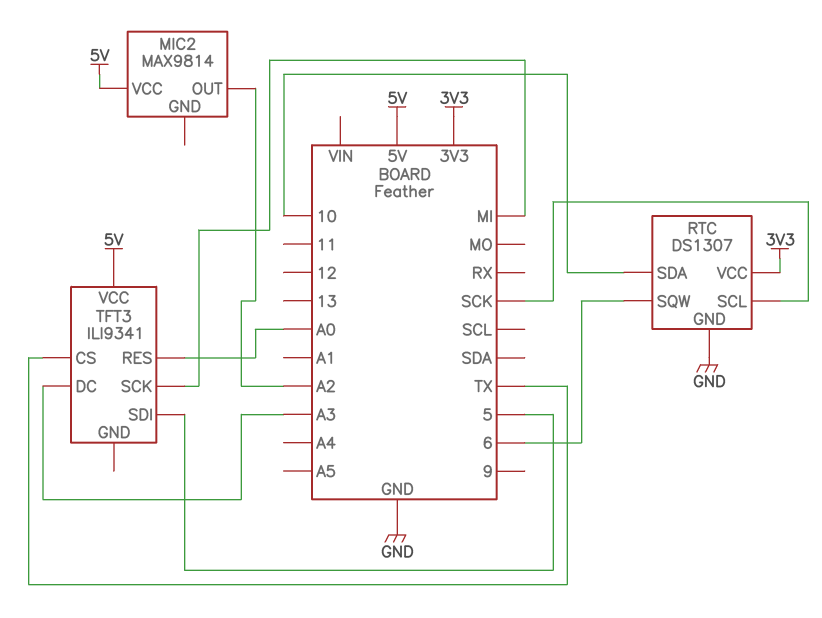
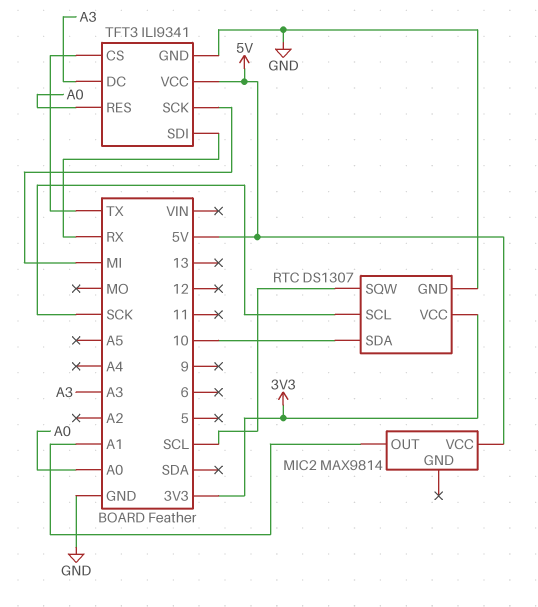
MIC2 pin OUT: A2 -> A1
RTC pin SQW: 6 -> SCL
TFT3 pin GND: none -> GND
TFT3 pin SDI: 5 -> RX

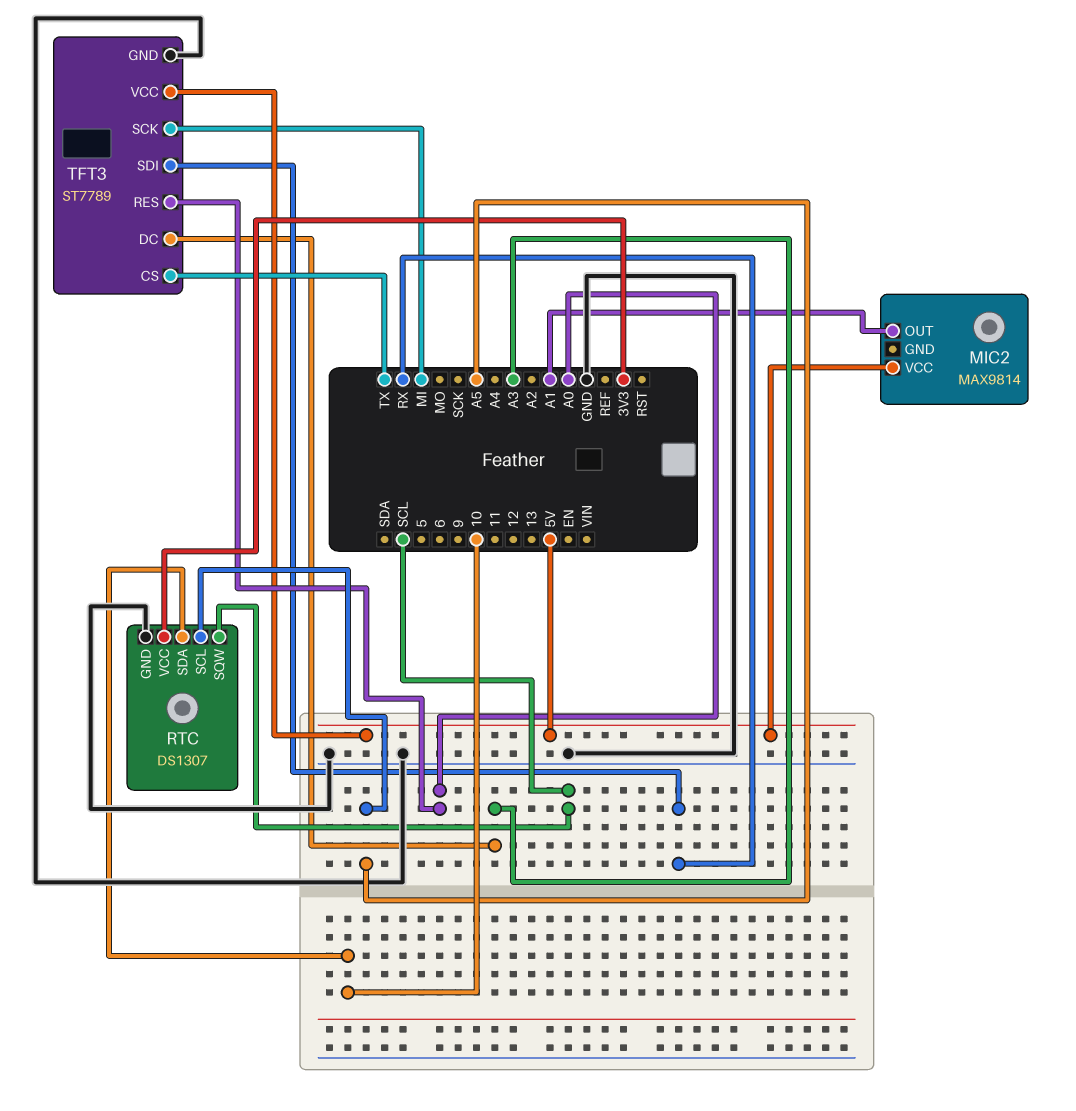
RTC pin SCL: SCK -> A5
TFT3: ILI9341 -> ST7789

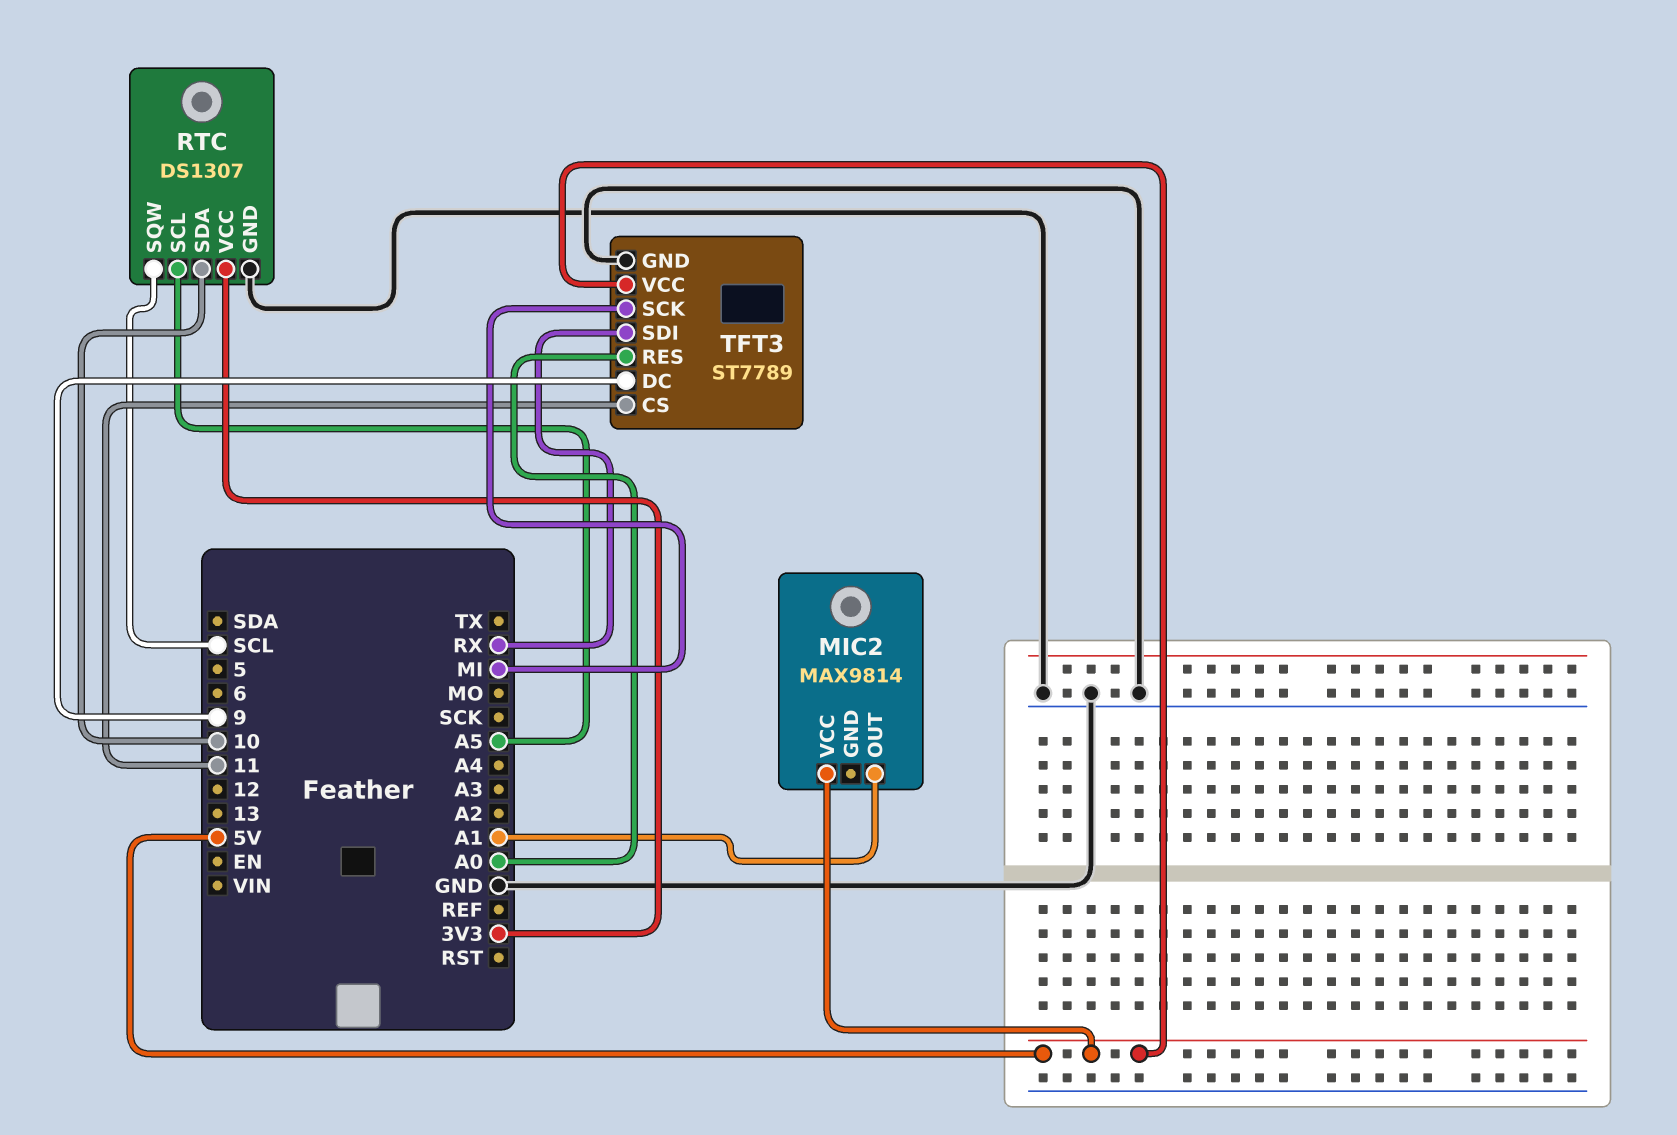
TFT3 pin CS: TX -> 11
TFT3 pin DC: A3 -> 9

